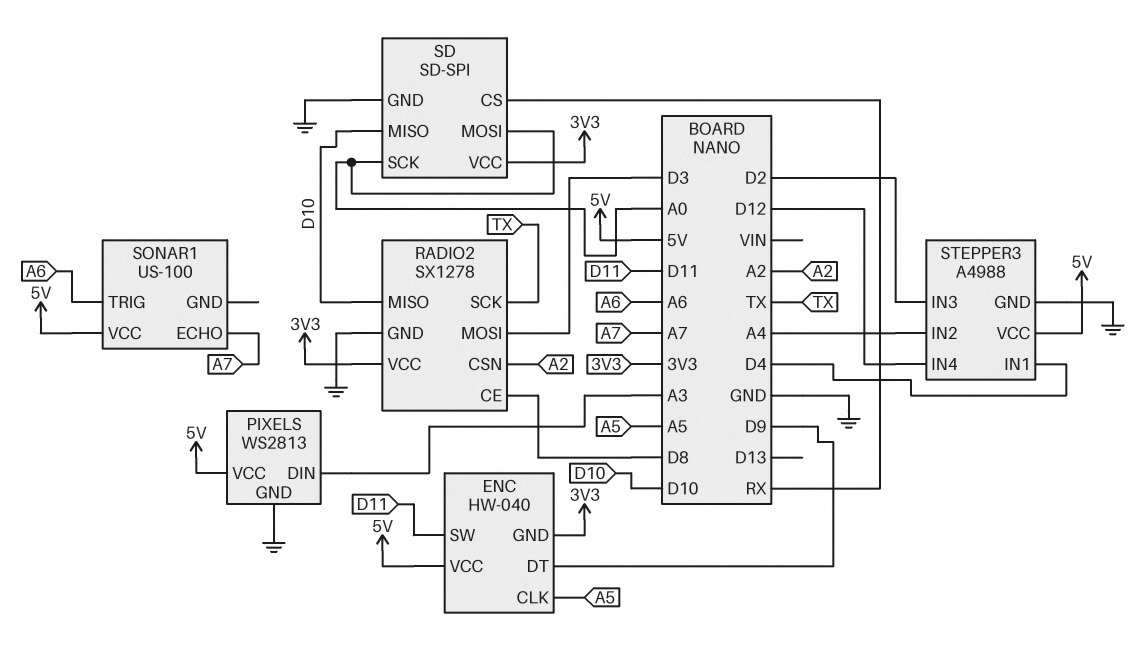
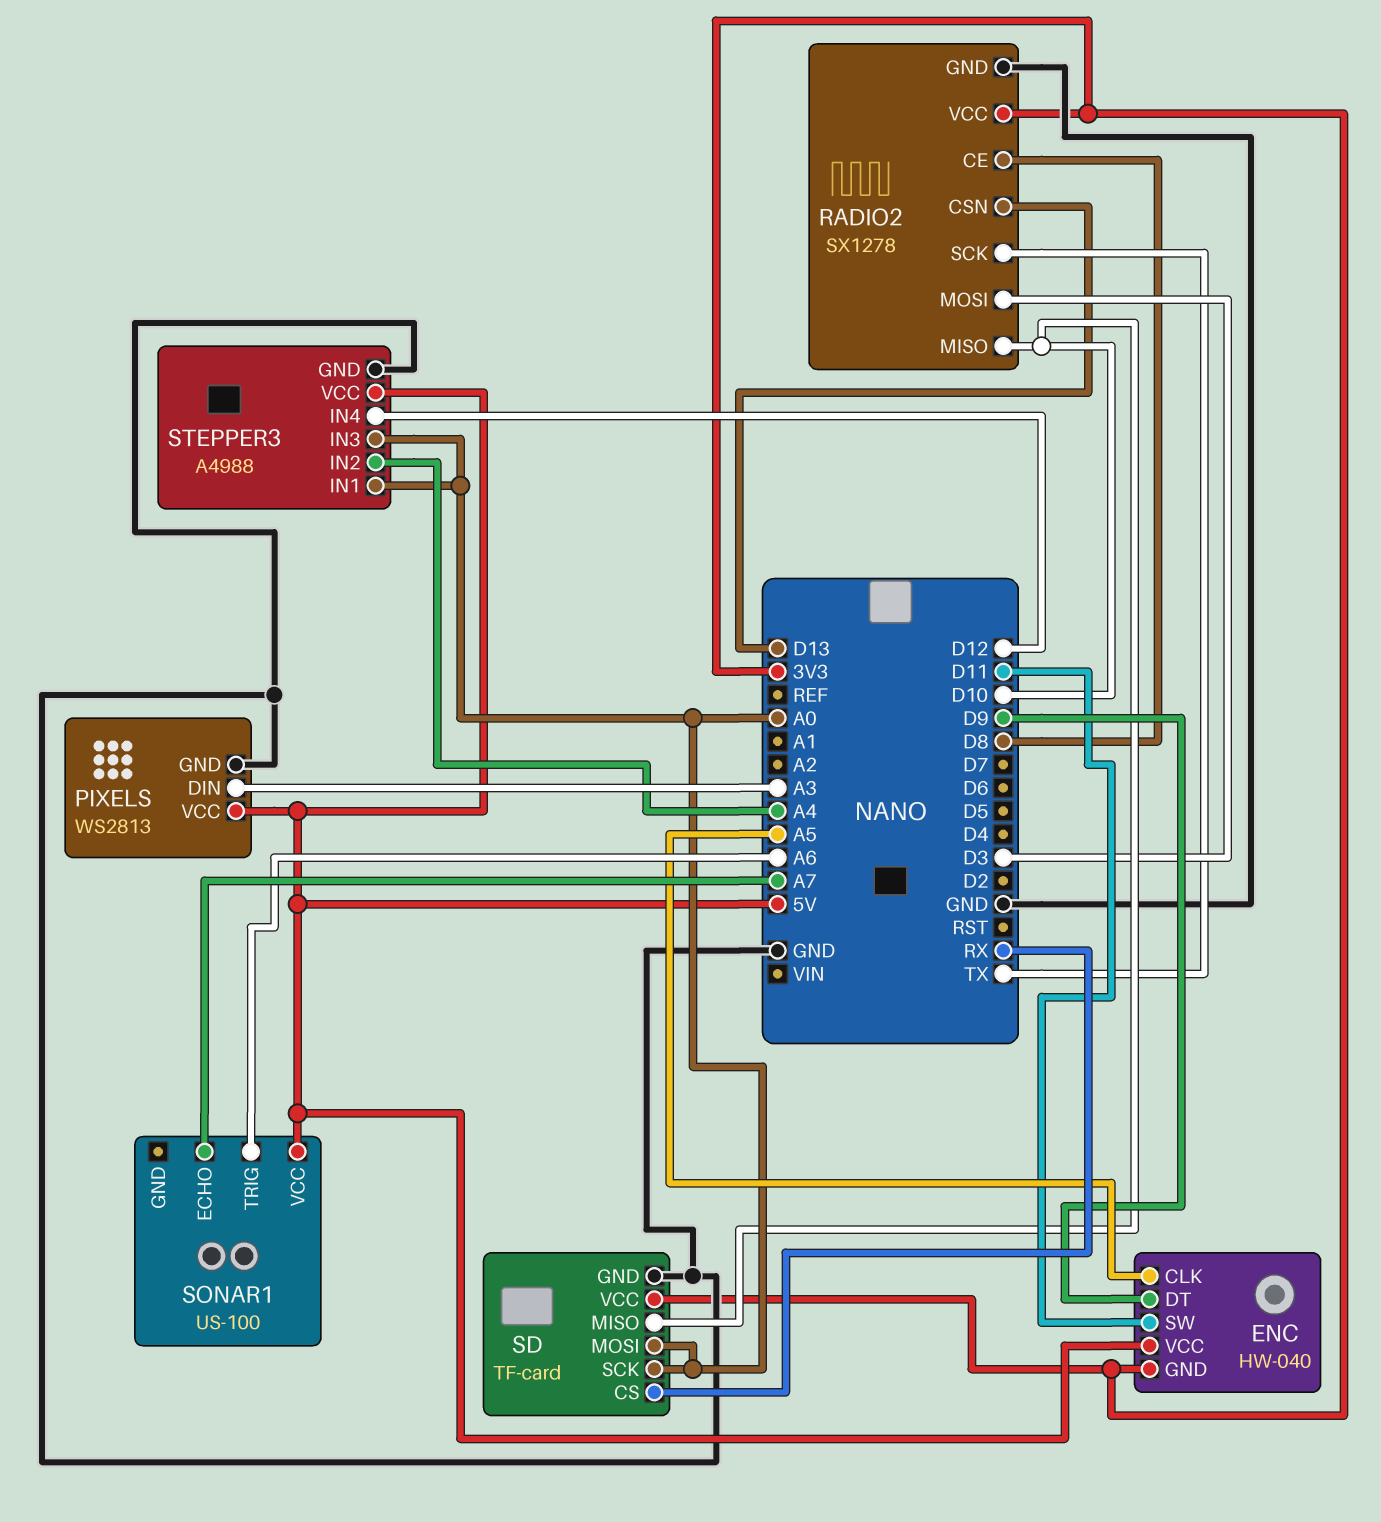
RADIO2 pin CSN: A2 -> D13
SD: SD-SPI -> TF-card
STEPPER3 pin IN1: D4 -> A0
STEPPER3 pin IN3: D2 -> A0

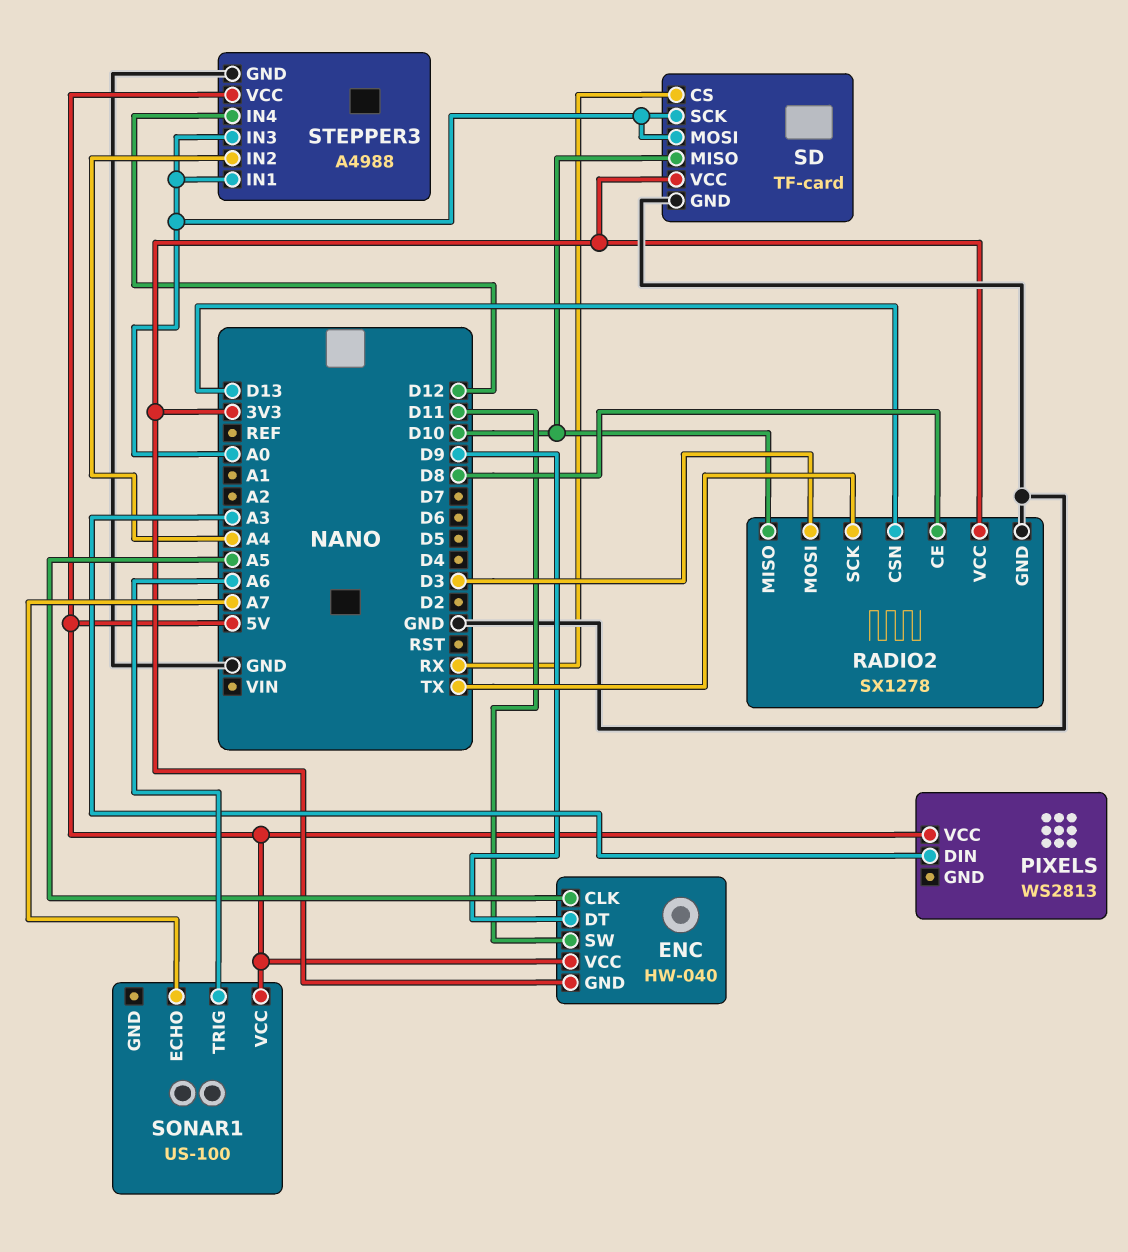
PIXELS pin GND: GND -> none

